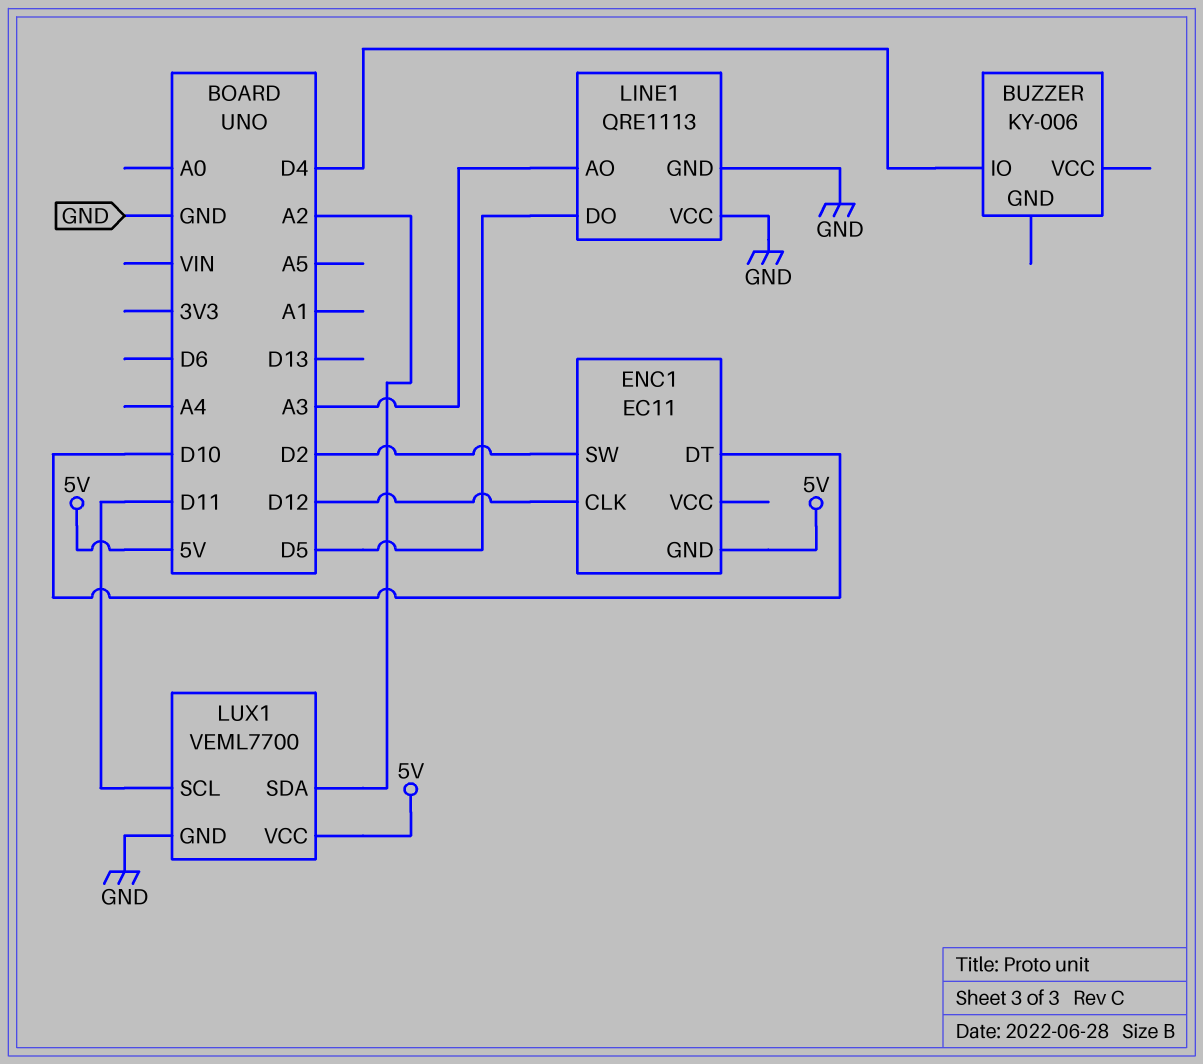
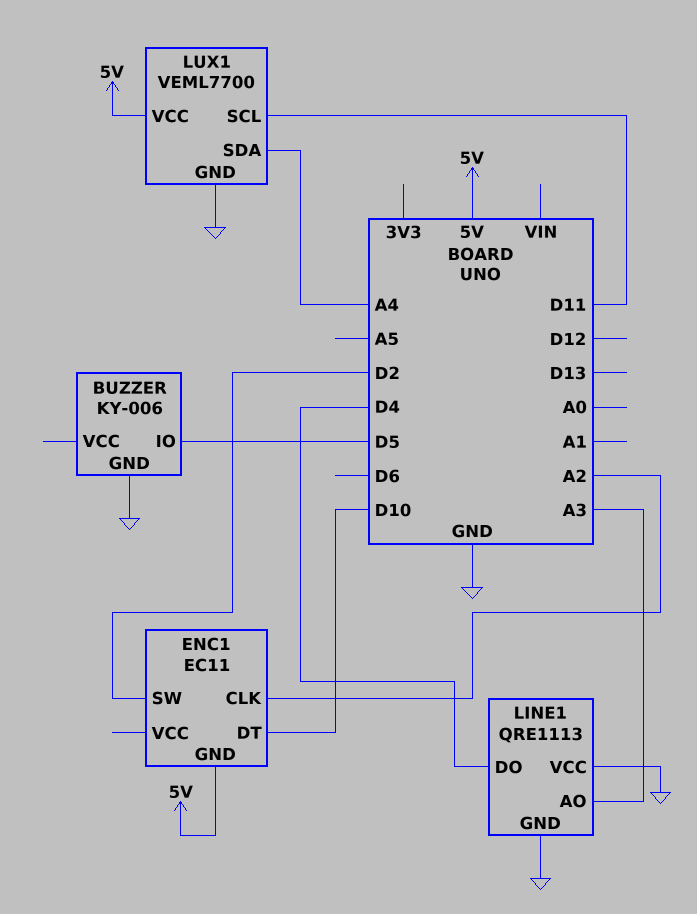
BUZZER pin GND: none -> GND
BUZZER pin IO: D4 -> D5
ENC1 pin CLK: D12 -> A2
LINE1 pin DO: D5 -> D4
LUX1 pin SDA: A2 -> A4

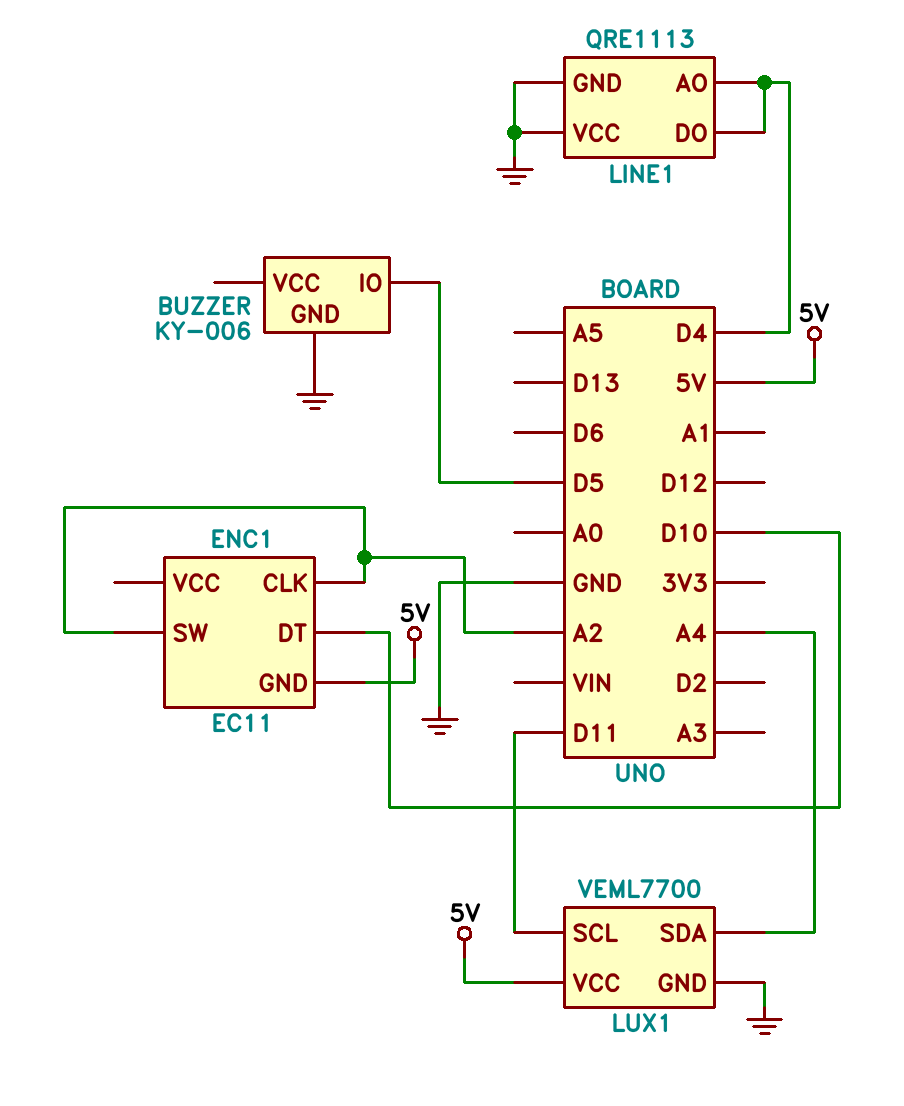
ENC1 pin SW: D2 -> A2
LINE1 pin AO: A3 -> D4

